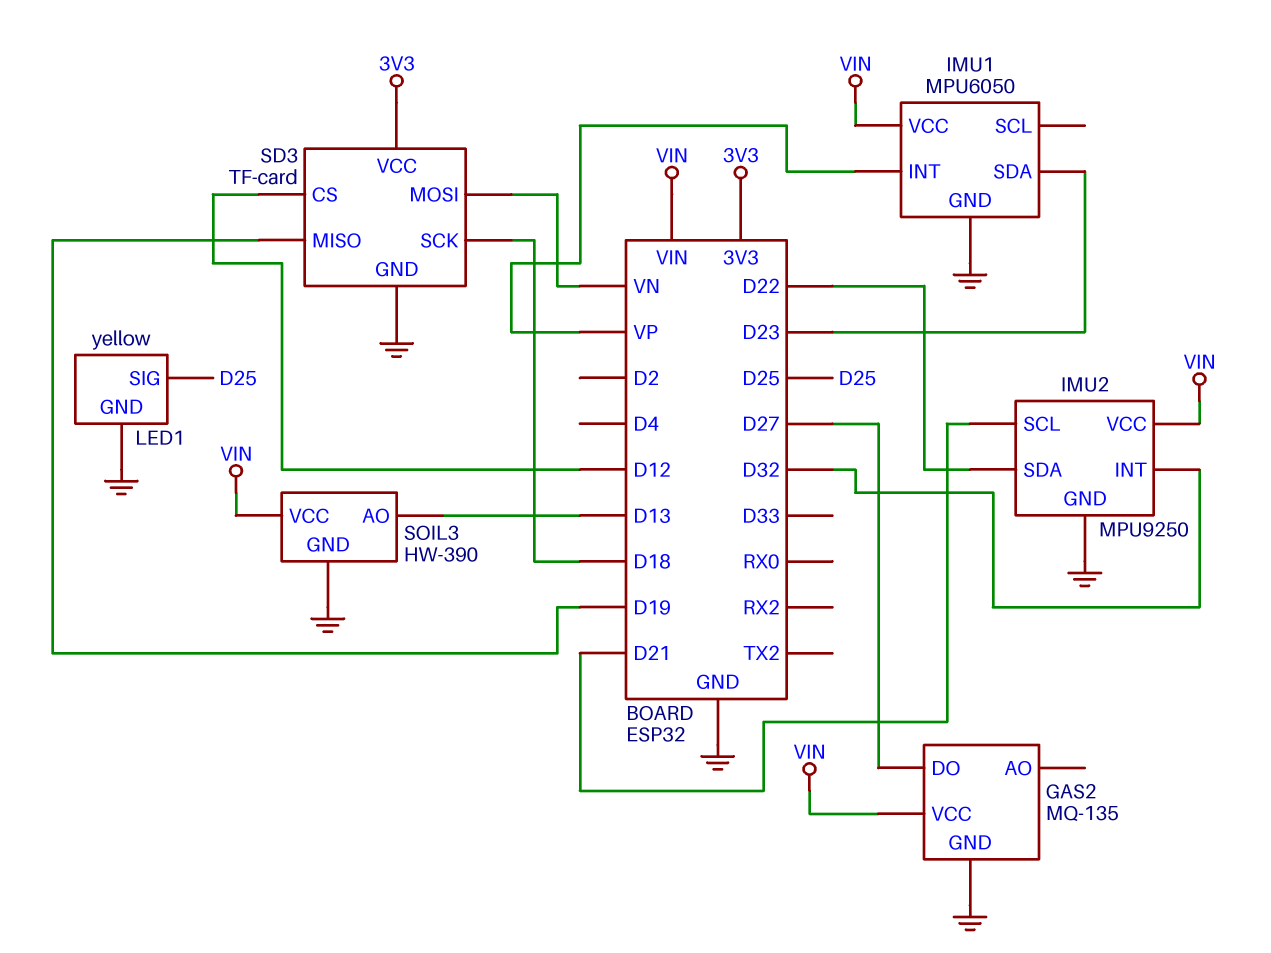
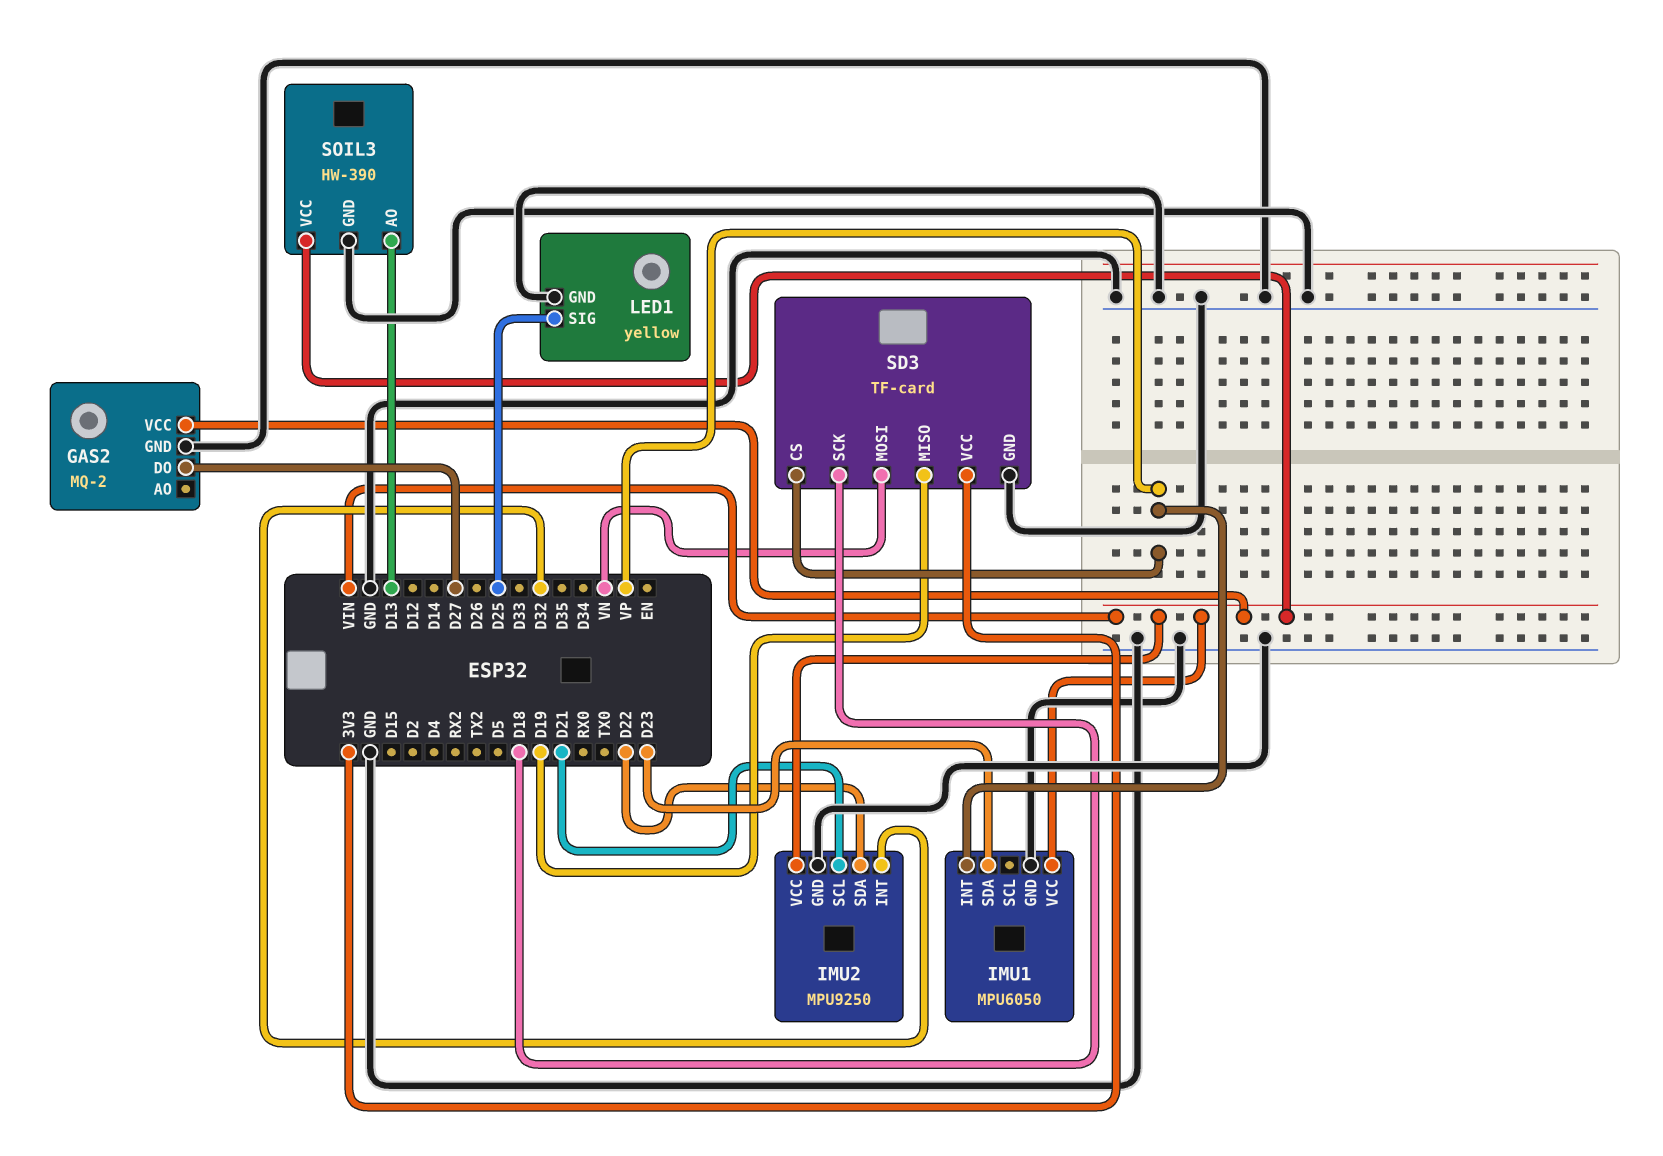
GAS2: MQ-135 -> MQ-2
SD3 pin CS: D12 -> VP

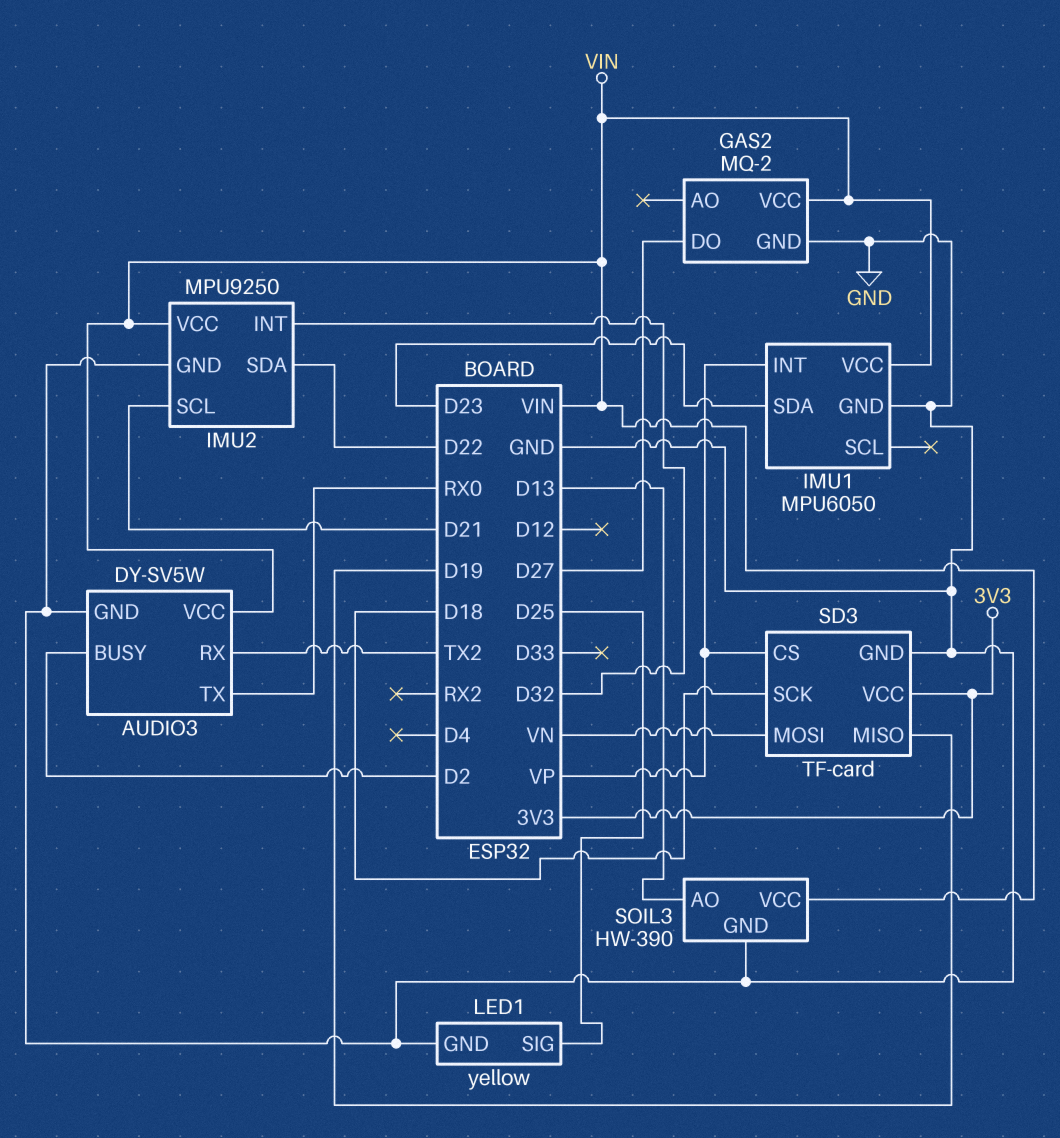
AUDIO3: none -> DY-SV5W
AUDIO3 pin BUSY: none -> D2
AUDIO3 pin GND: none -> GND
AUDIO3 pin RX: none -> TX2
AUDIO3 pin TX: none -> RX0
AUDIO3 pin VCC: none -> VIN

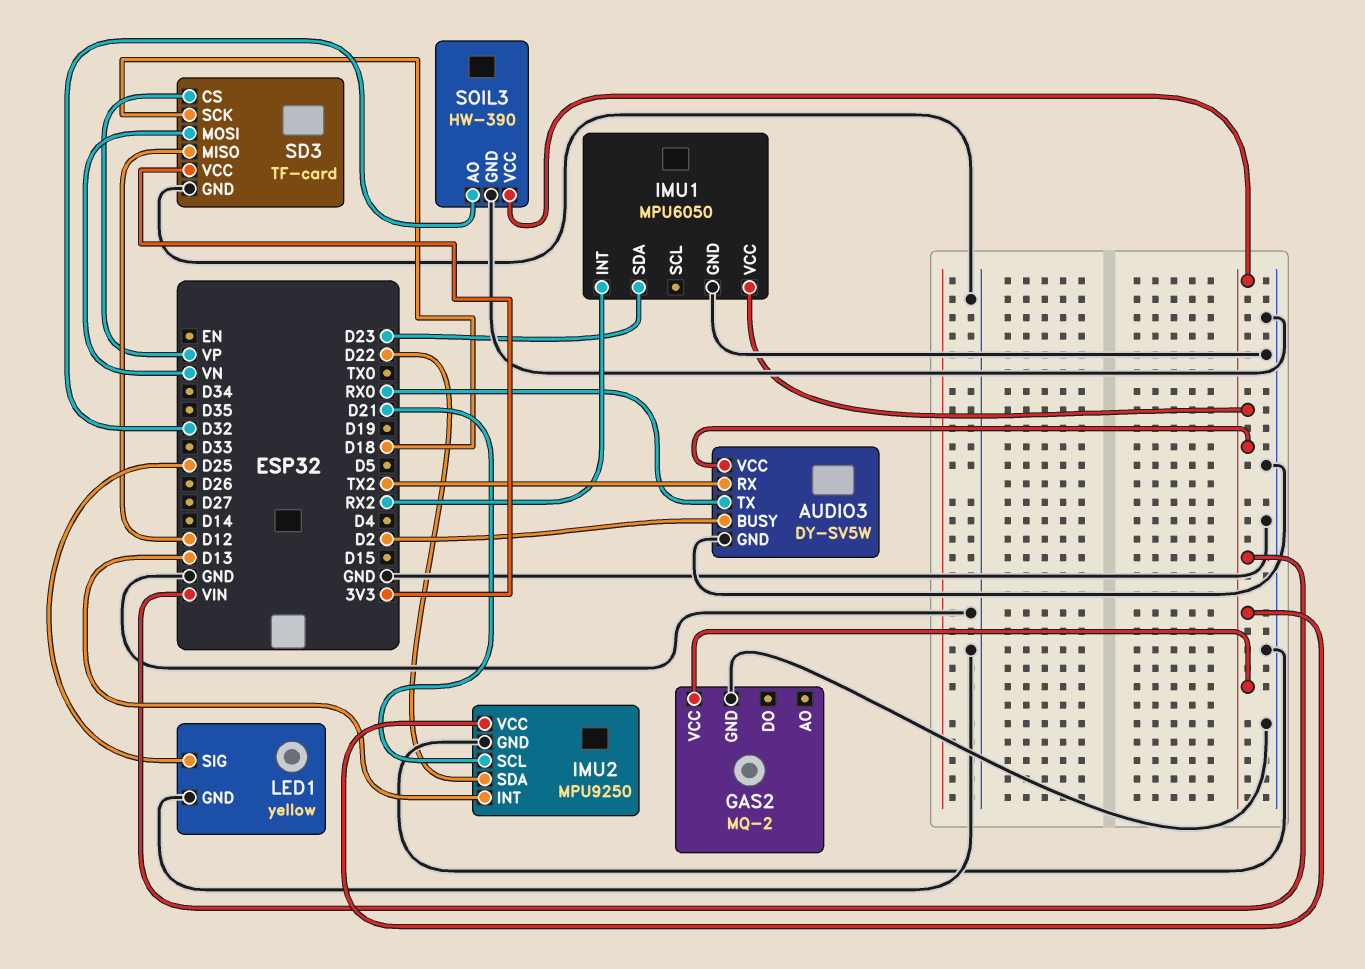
GAS2 pin DO: D27 -> none
IMU1 pin INT: VP -> RX2
IMU2 pin INT: D32 -> D13
SD3 pin MISO: D19 -> D12
SOIL3 pin AO: D13 -> D32

